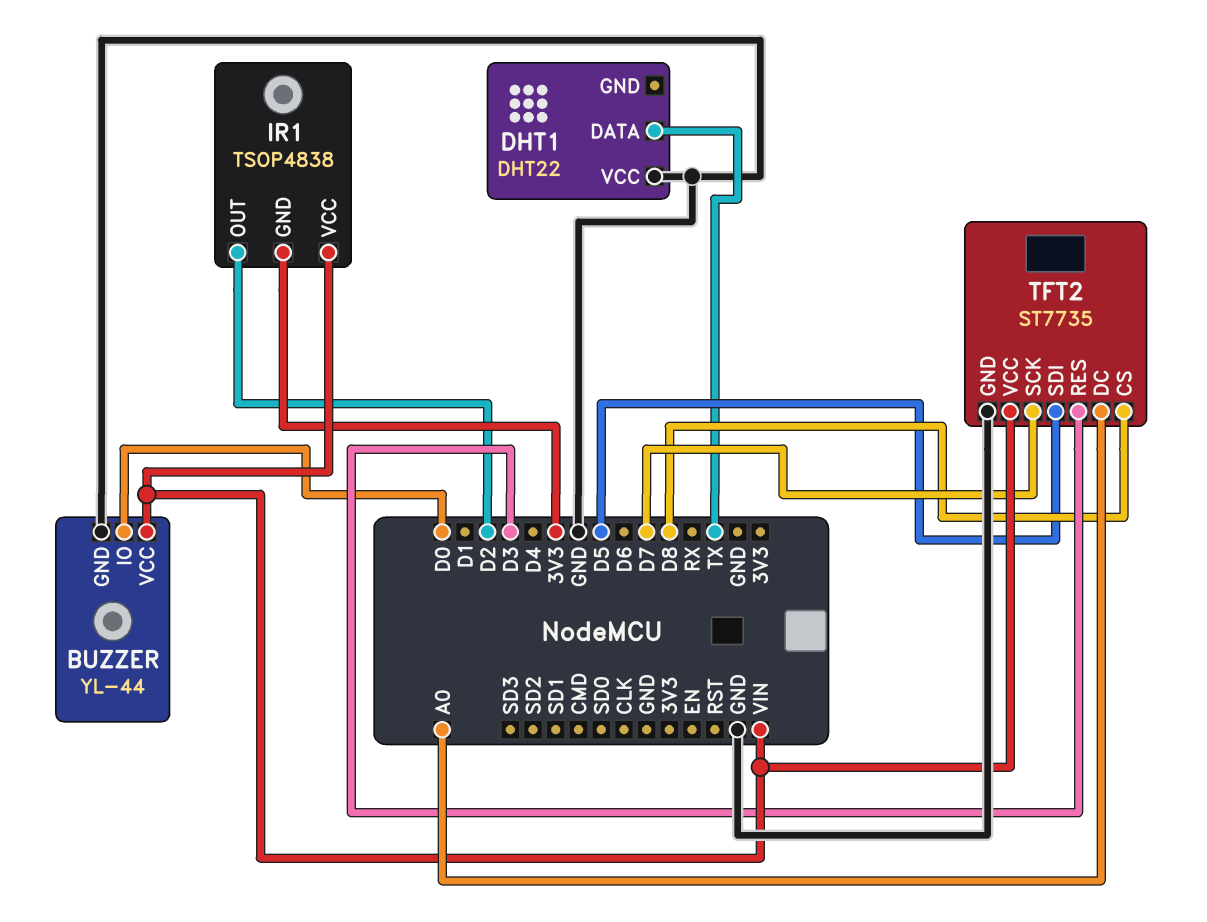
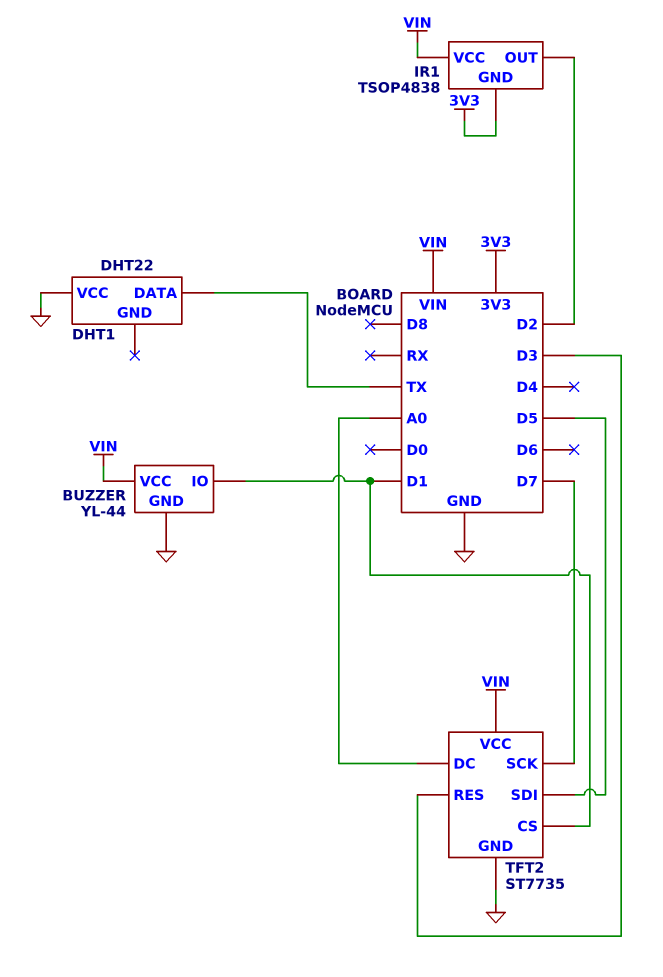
BUZZER pin IO: D0 -> D1
TFT2 pin CS: D8 -> D1

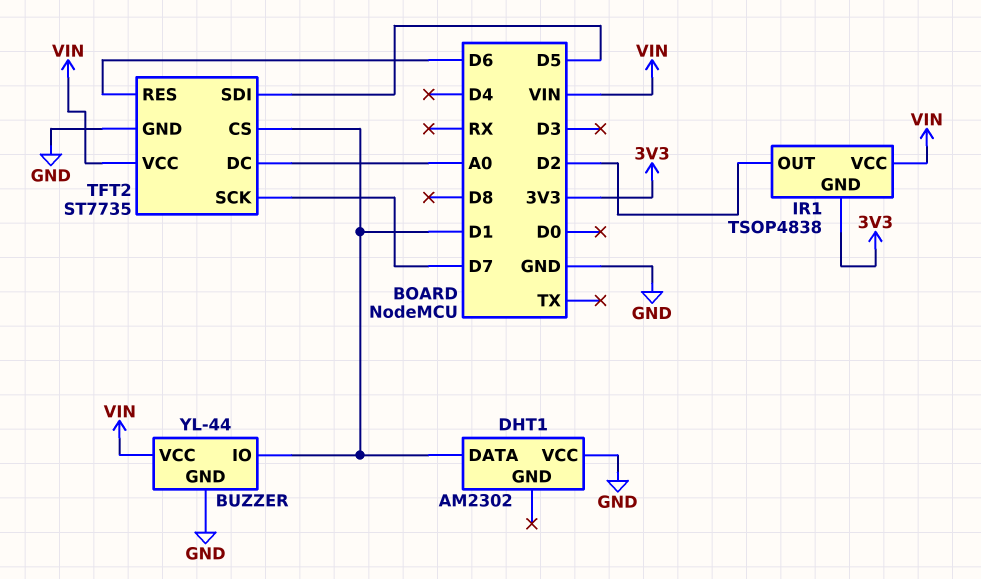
DHT1: DHT22 -> AM2302
DHT1 pin DATA: TX -> D1
TFT2 pin RES: D3 -> D6

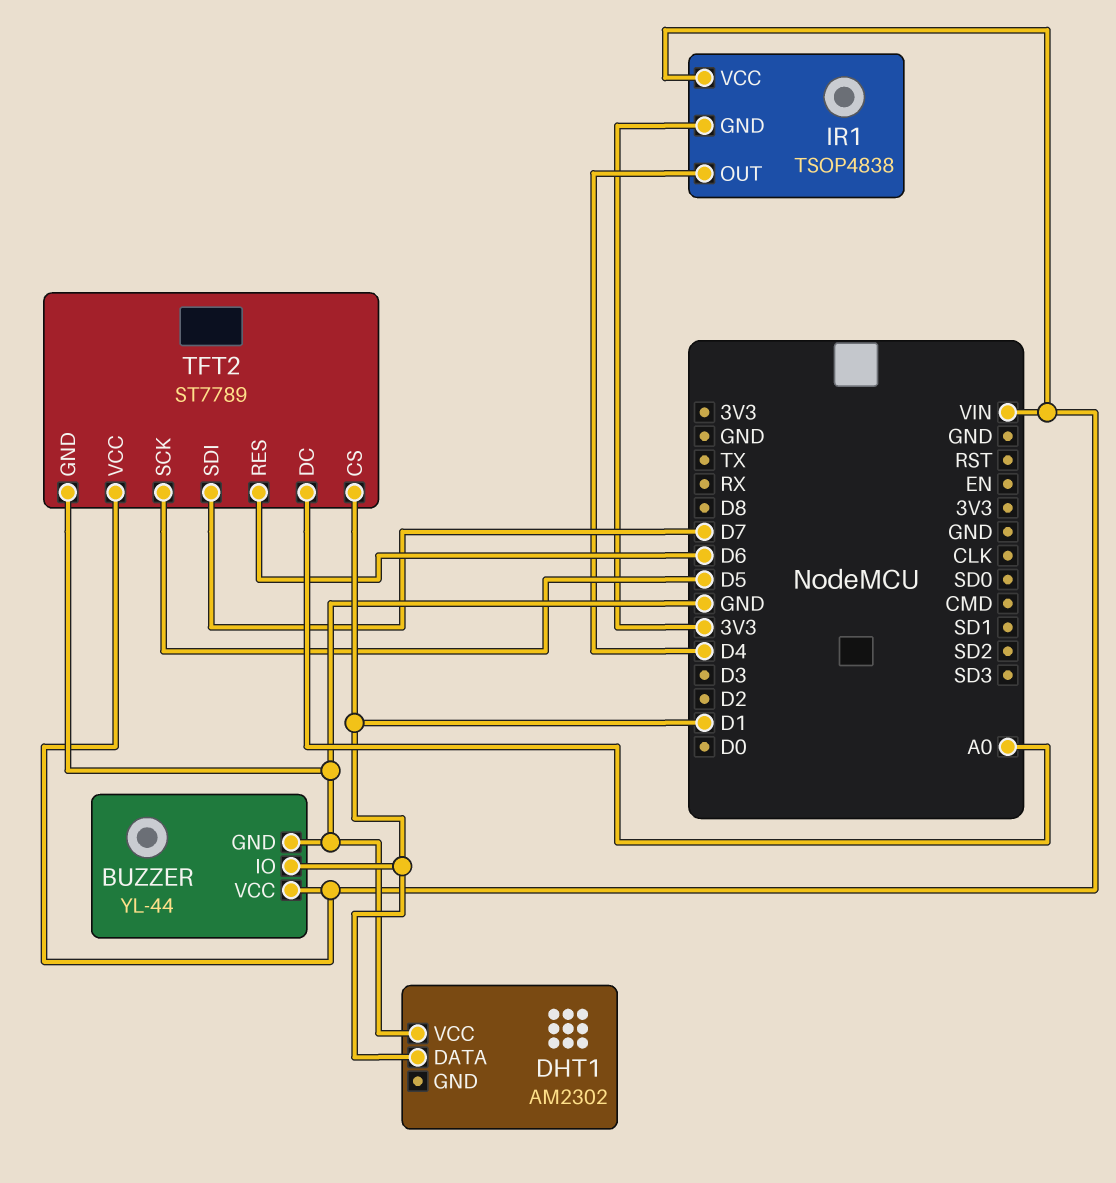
IR1 pin OUT: D2 -> D4
TFT2: ST7735 -> ST7789
TFT2 pin SCK: D7 -> D5
TFT2 pin SDI: D5 -> D7

